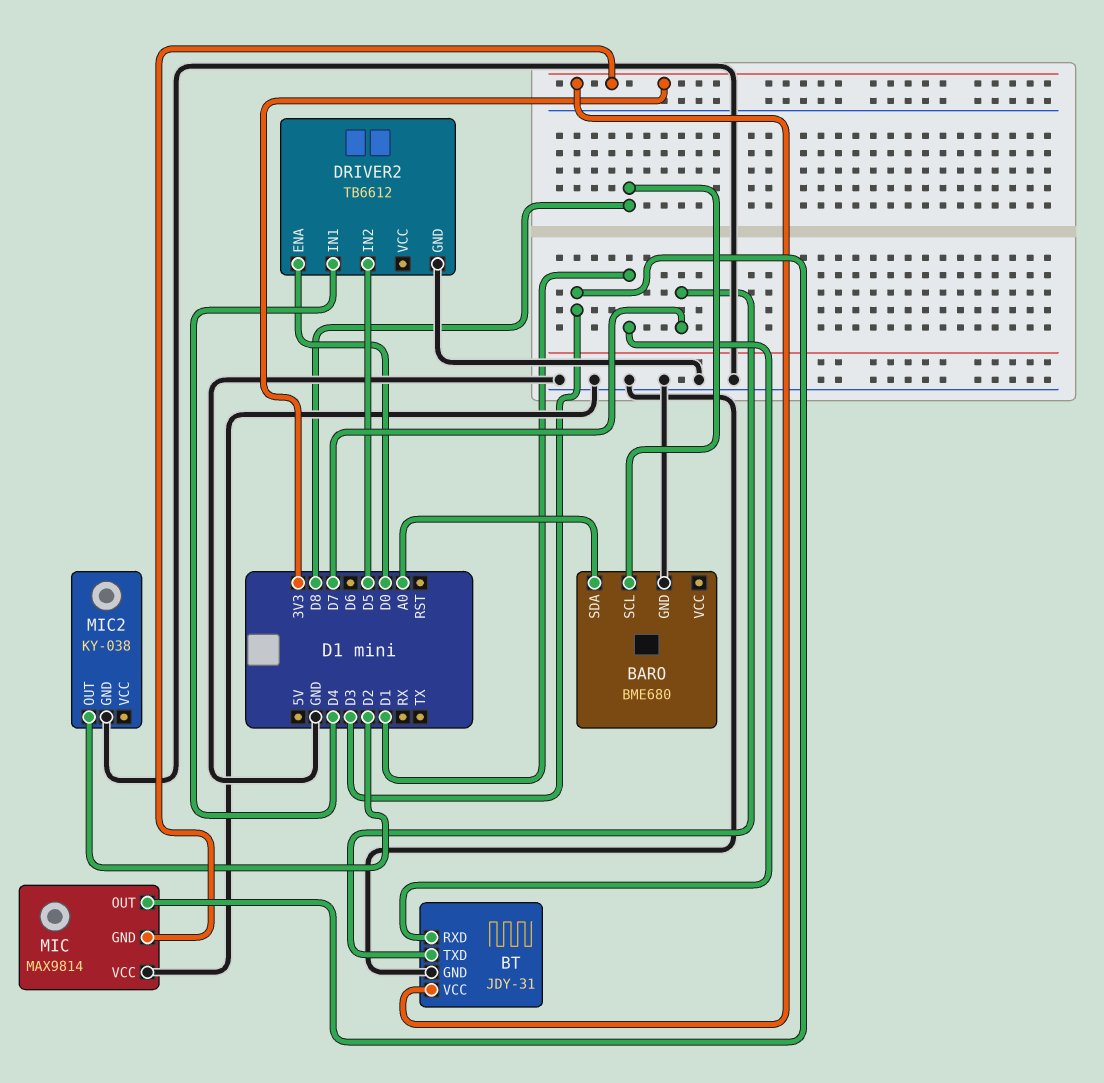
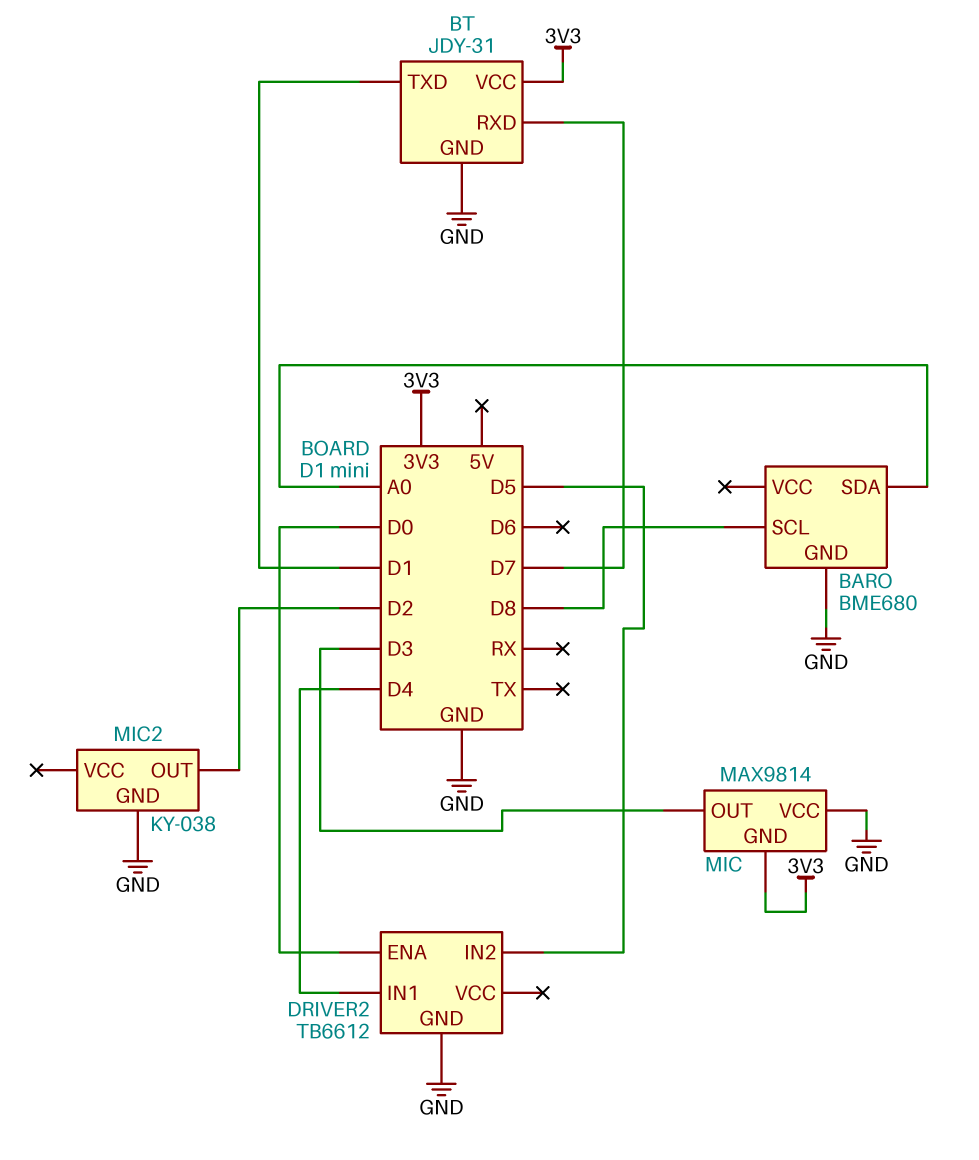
BT pin RXD: D1 -> D7
BT pin TXD: D7 -> D1

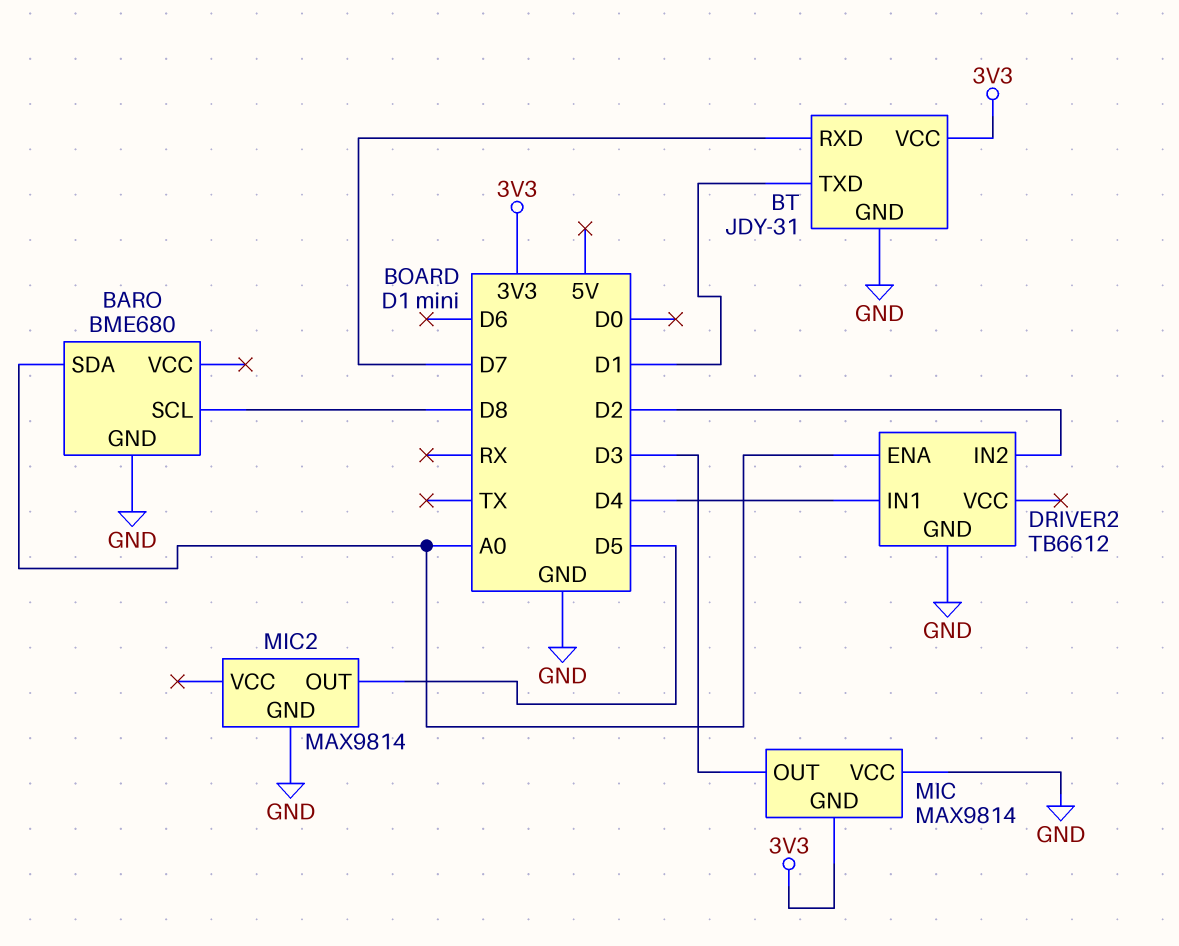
DRIVER2 pin ENA: D0 -> A0
DRIVER2 pin IN2: D5 -> D2
MIC2: KY-038 -> MAX9814
MIC2 pin OUT: D2 -> D5

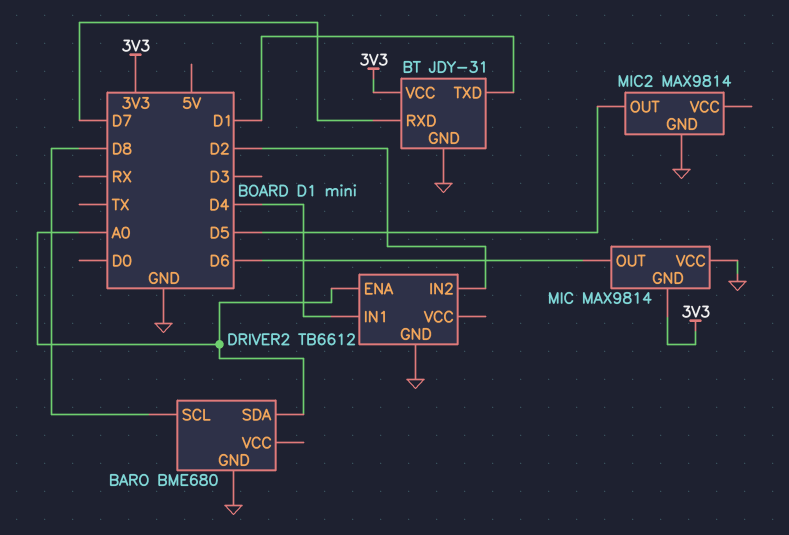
MIC pin OUT: D3 -> D6

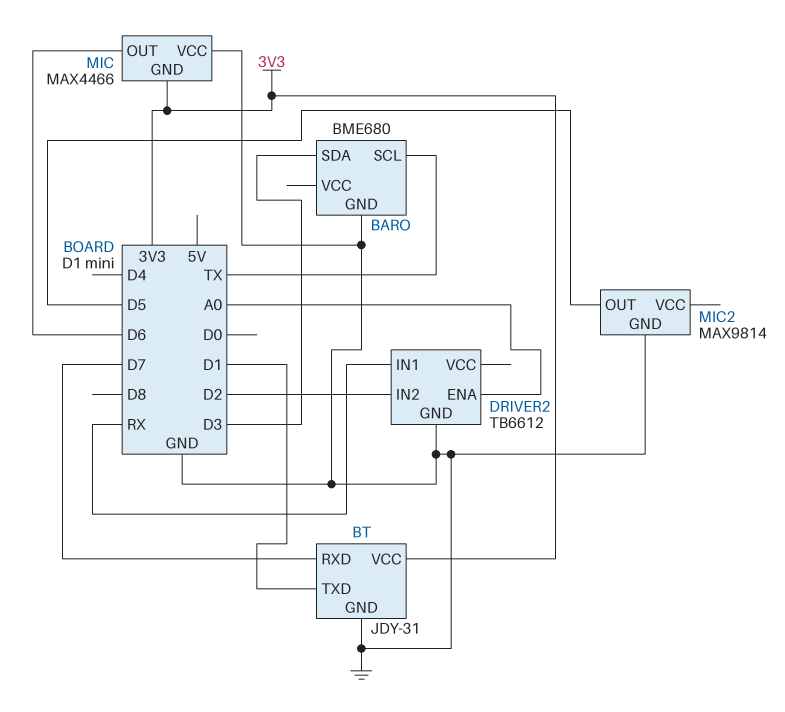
BARO pin SCL: D8 -> TX
BARO pin SDA: A0 -> D3
DRIVER2 pin IN1: D4 -> RX
MIC: MAX9814 -> MAX4466

